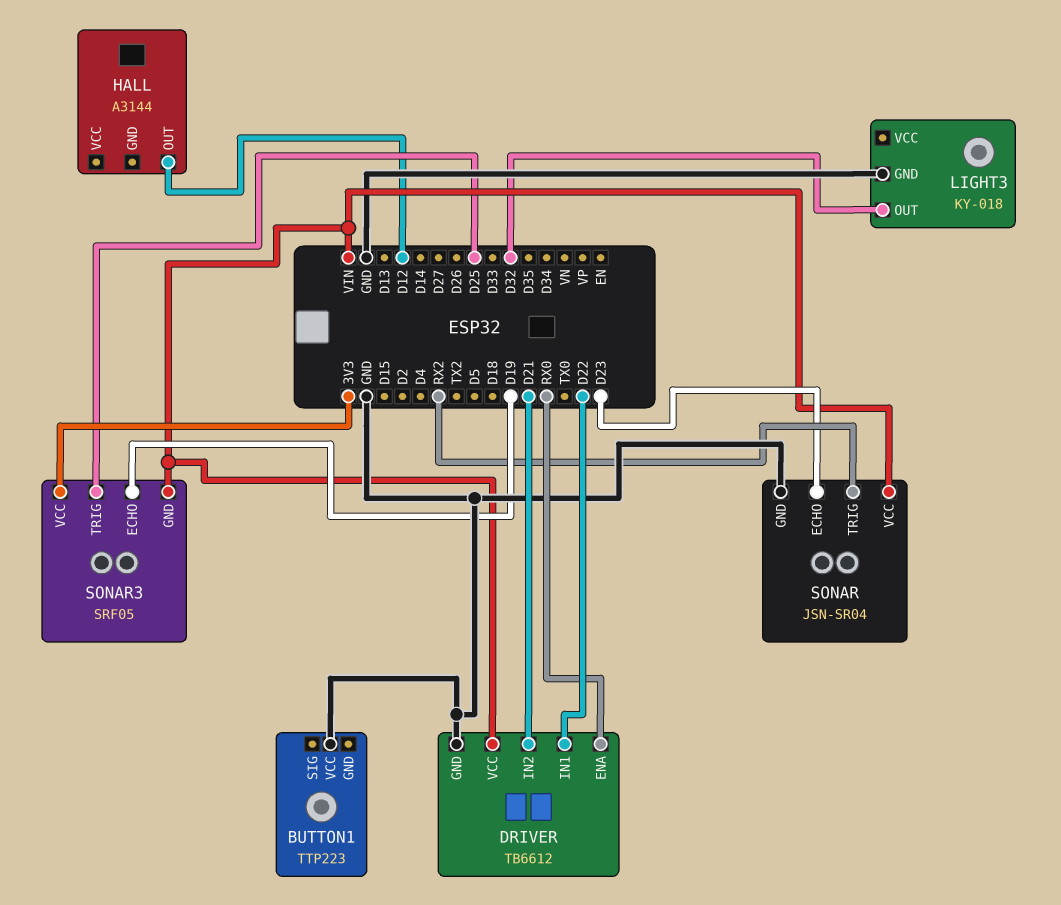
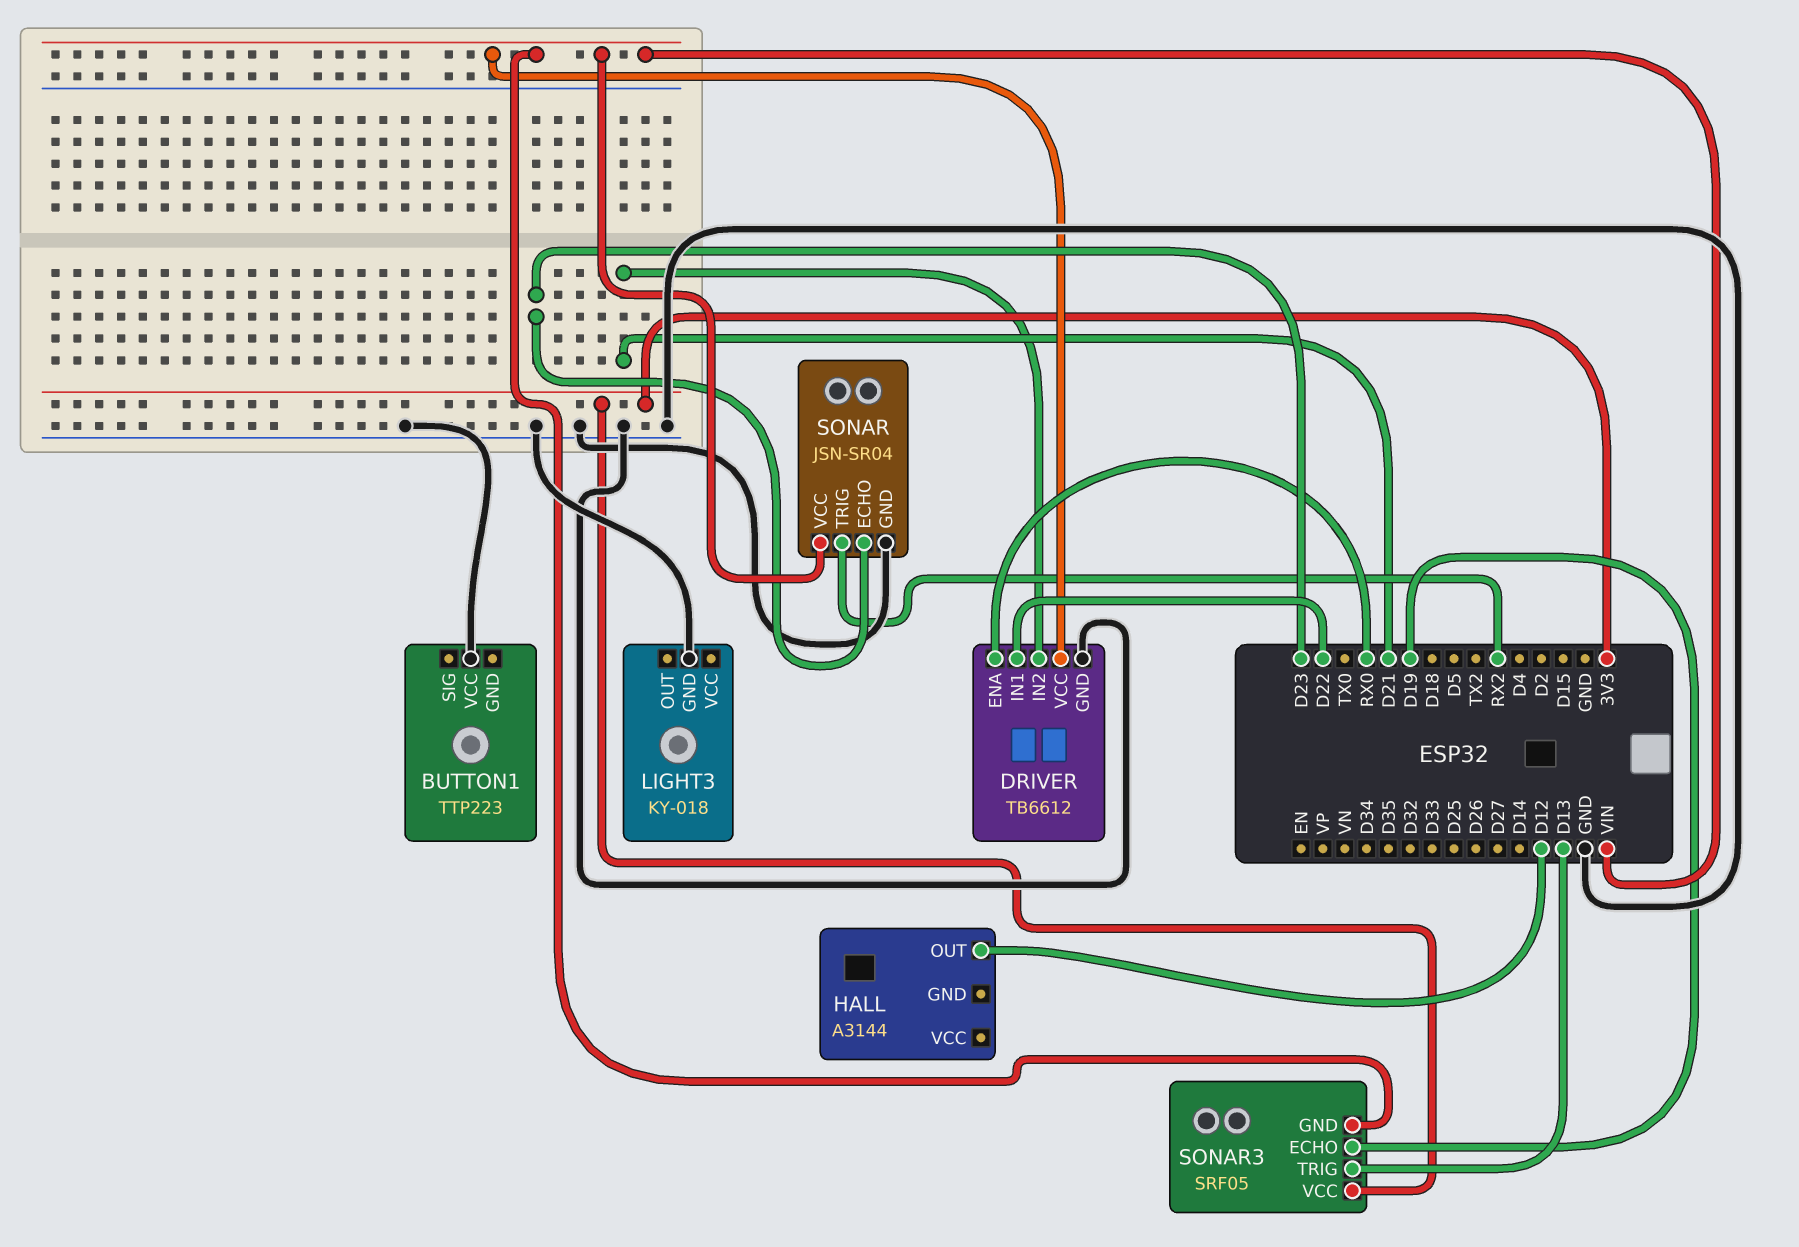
LIGHT3 pin OUT: D32 -> none
SONAR3 pin TRIG: D25 -> D13

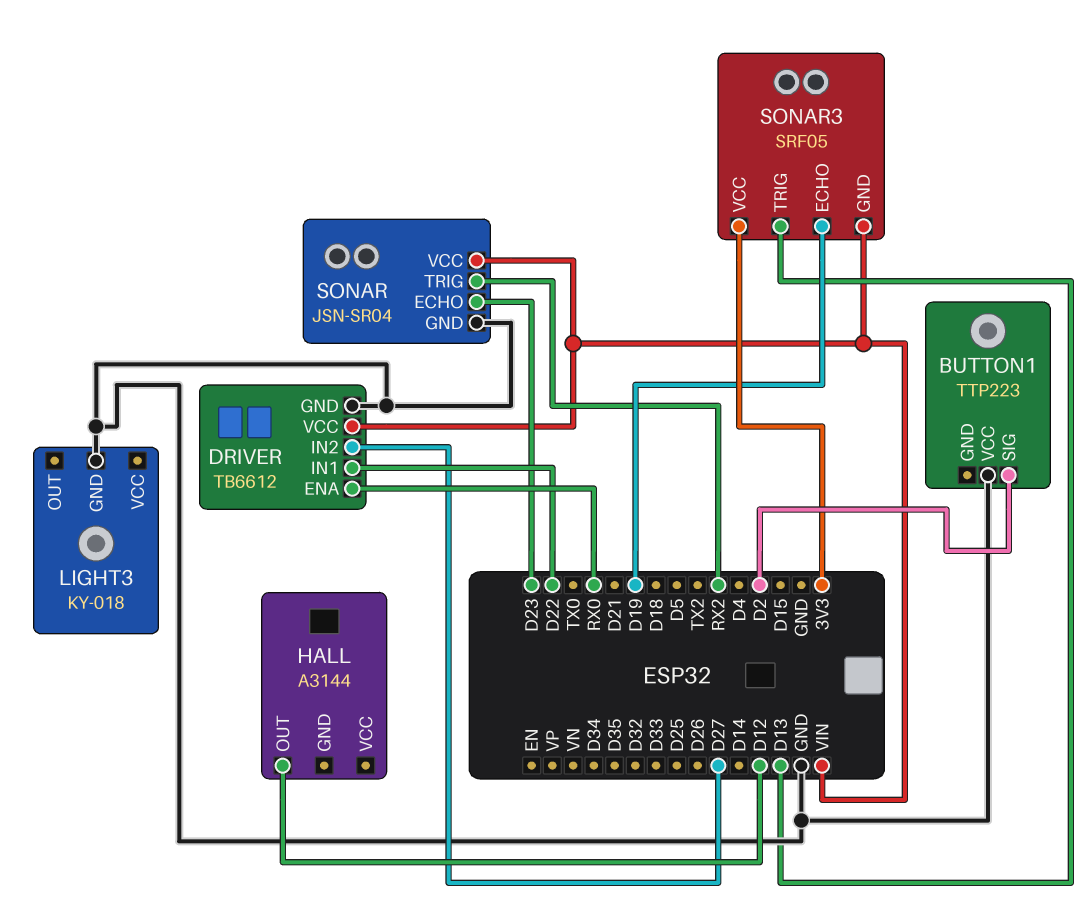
BUTTON1 pin SIG: none -> D2
DRIVER pin IN2: D21 -> D27

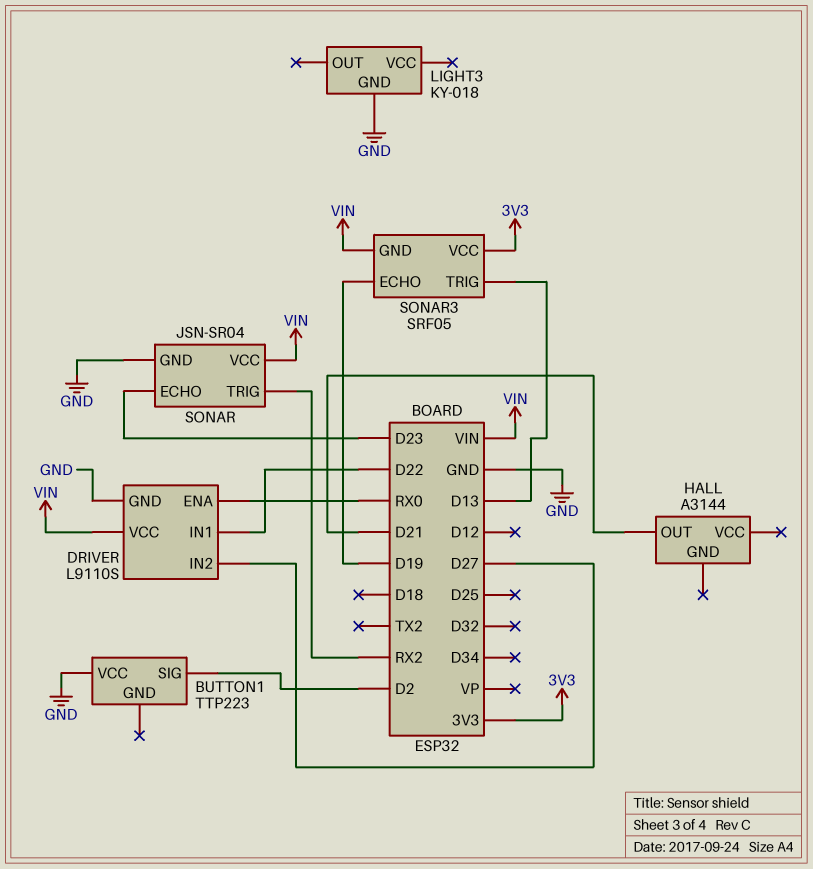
DRIVER: TB6612 -> L9110S
HALL pin OUT: D12 -> D21

